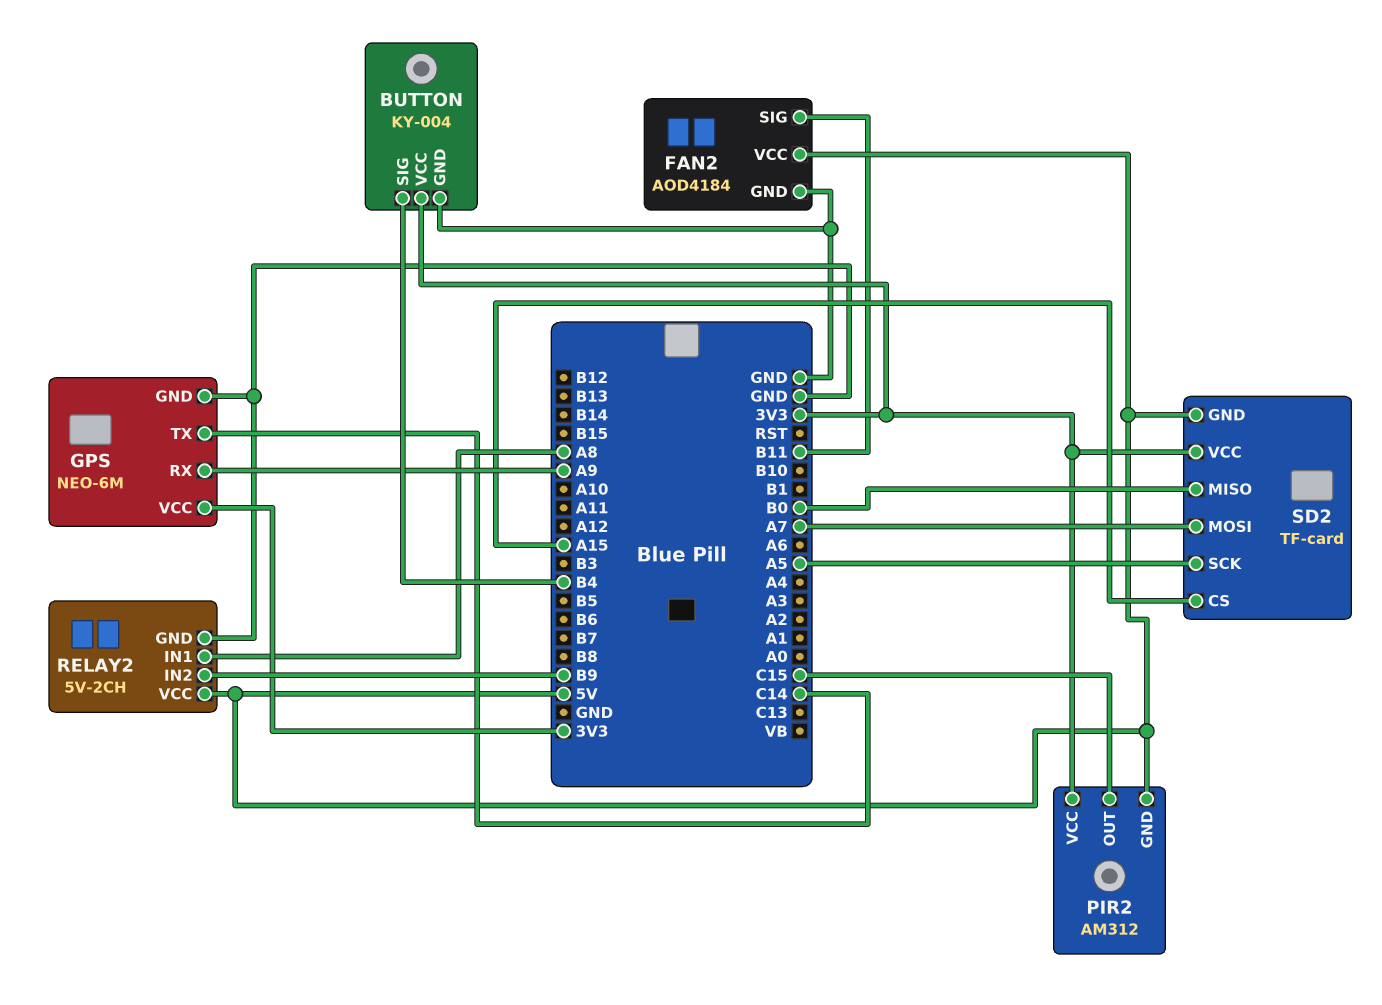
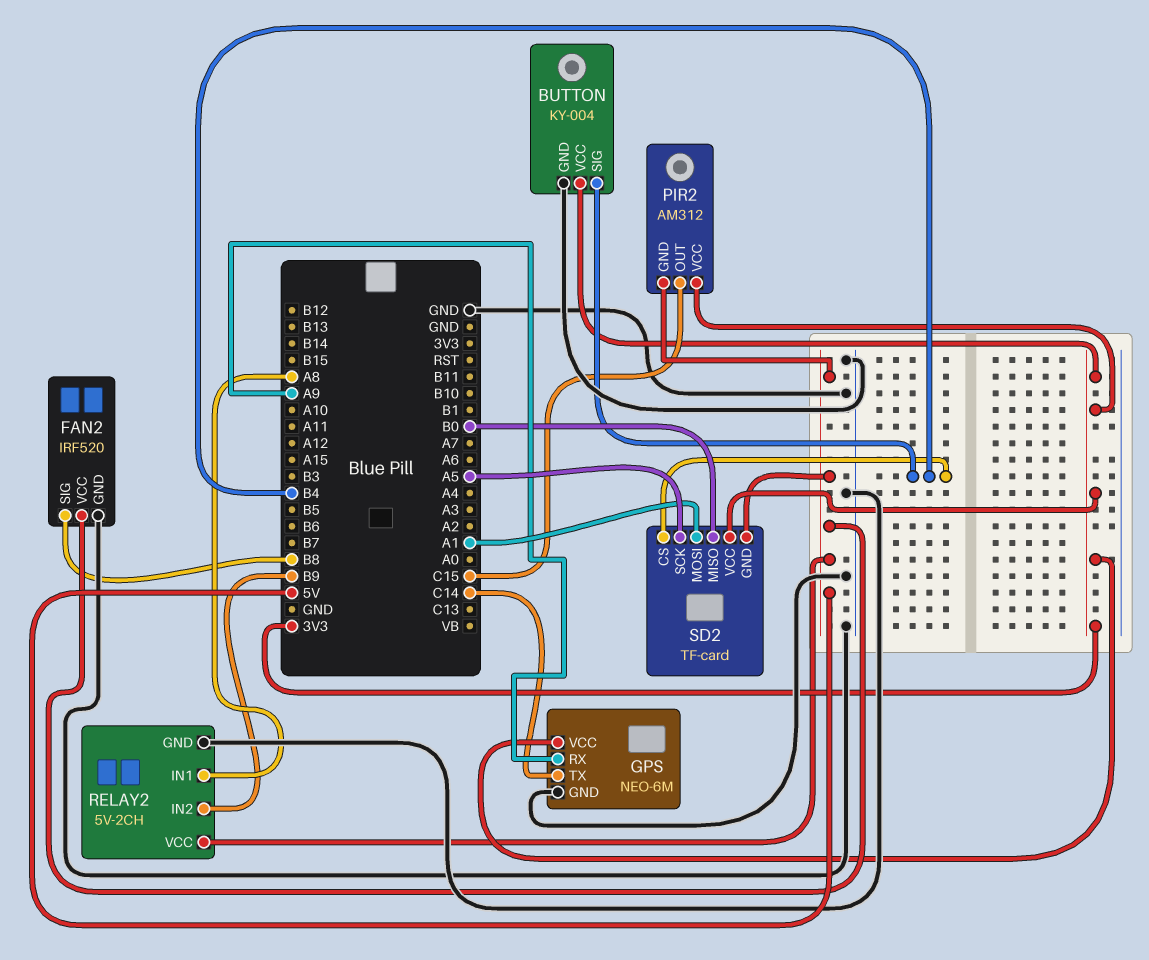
FAN2: AOD4184 -> IRF520
FAN2 pin SIG: B11 -> B8
SD2 pin CS: A15 -> B4
SD2 pin MOSI: A7 -> A1

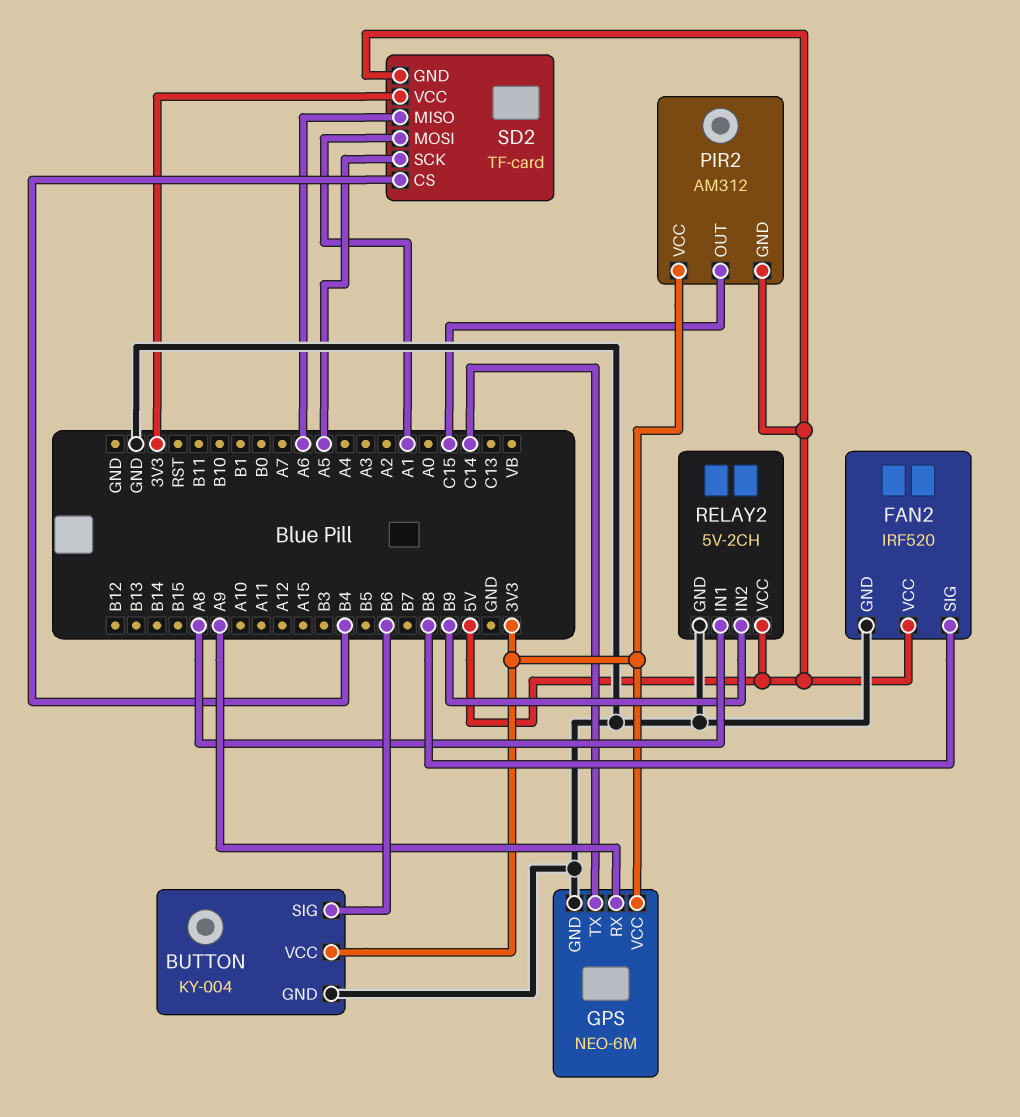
BUTTON pin SIG: B4 -> B6
SD2 pin MISO: B0 -> A6

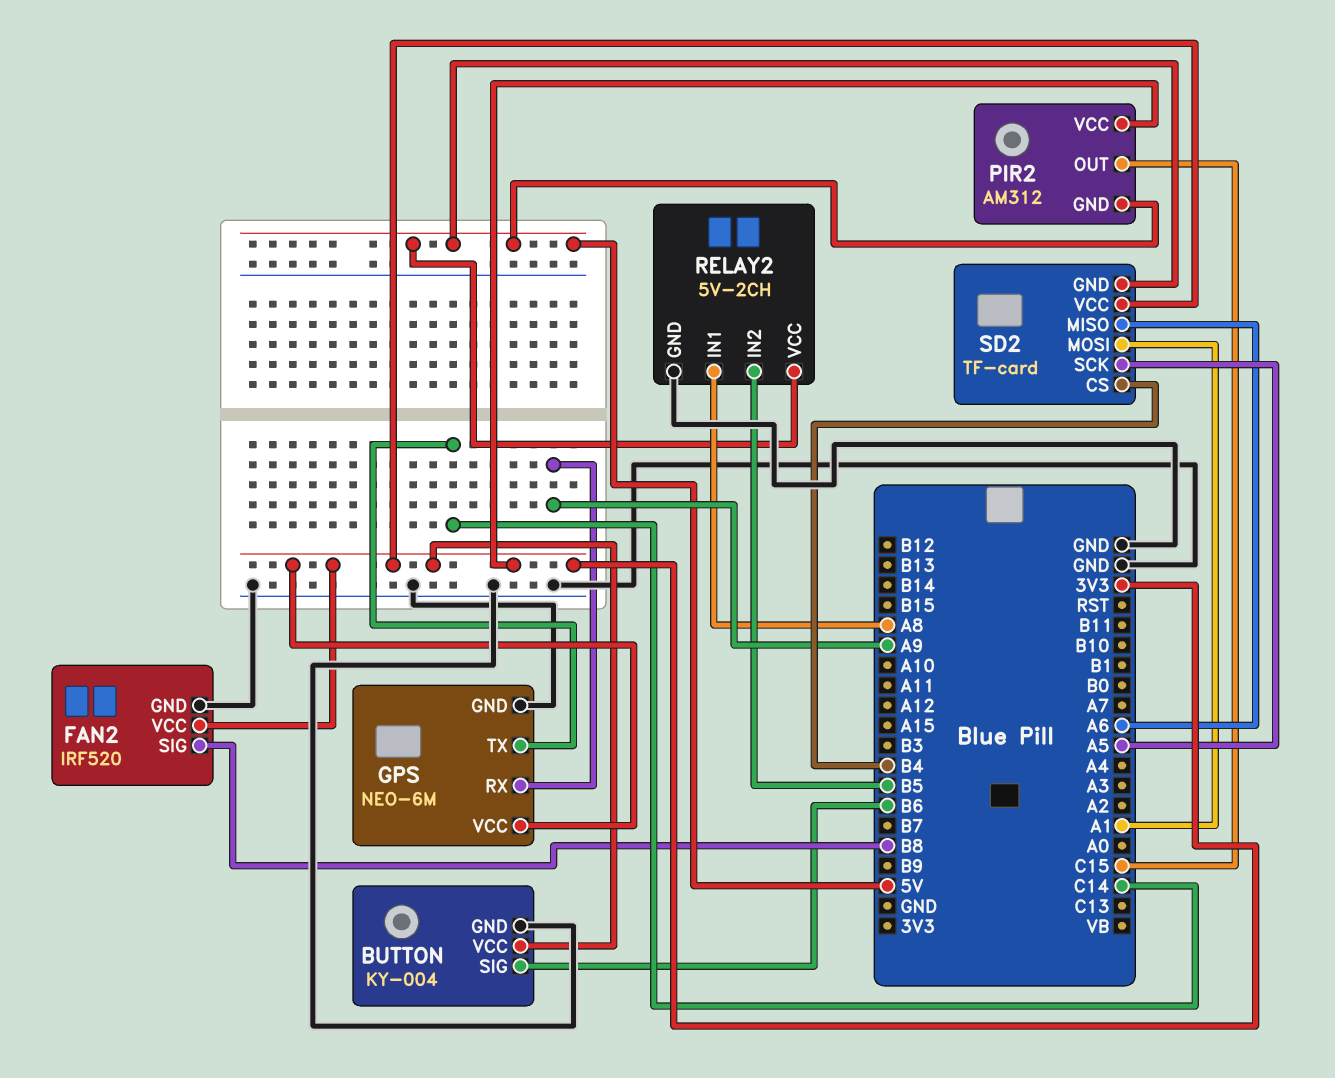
FAN2 pin VCC: 5V -> 3V3
RELAY2 pin IN2: B9 -> B5

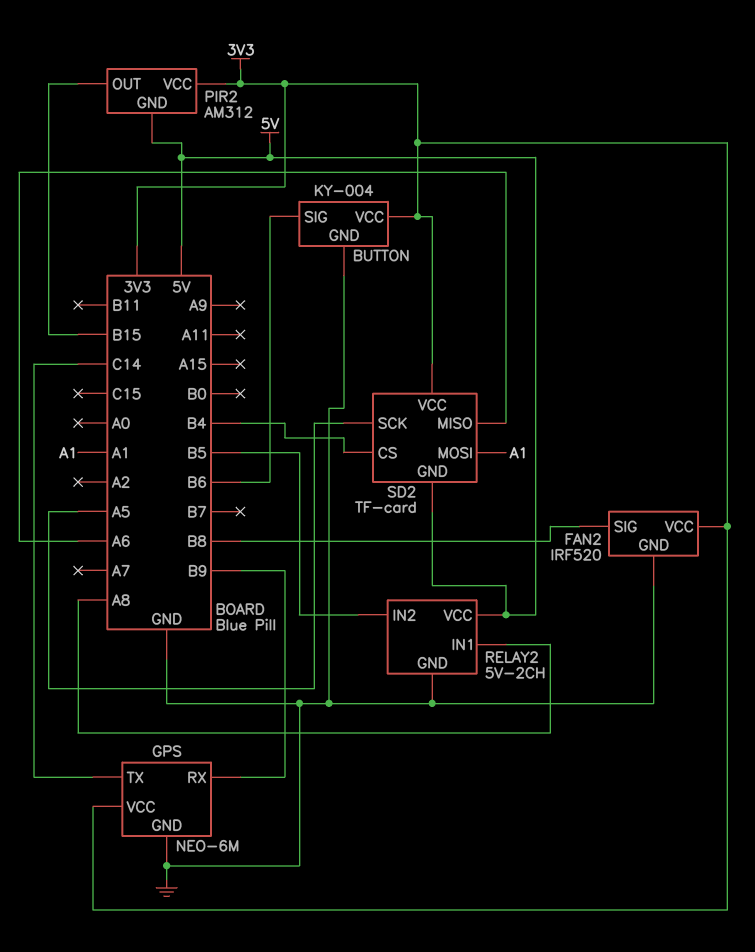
GPS pin RX: A9 -> B9
PIR2 pin OUT: C15 -> B15

